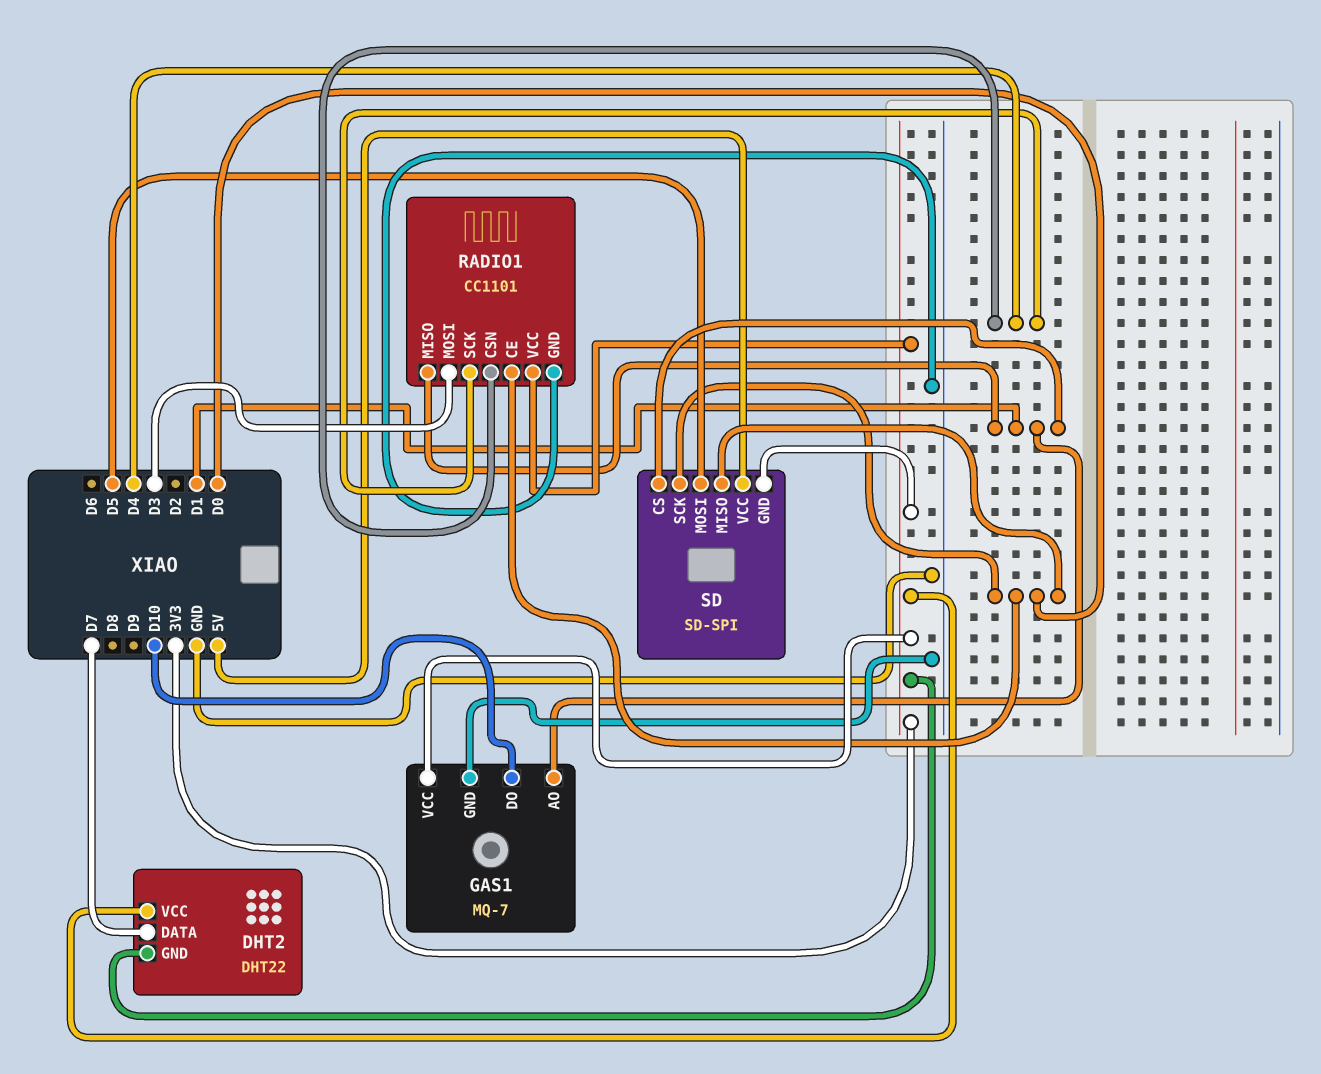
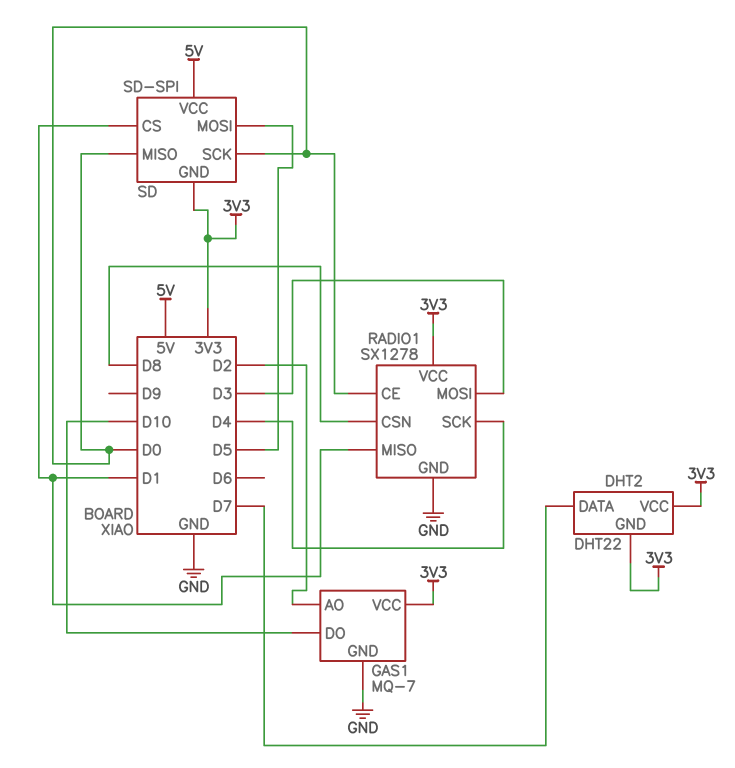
GAS1 pin AO: D1 -> D2
RADIO1: CC1101 -> SX1278
RADIO1 pin CSN: D4 -> D8

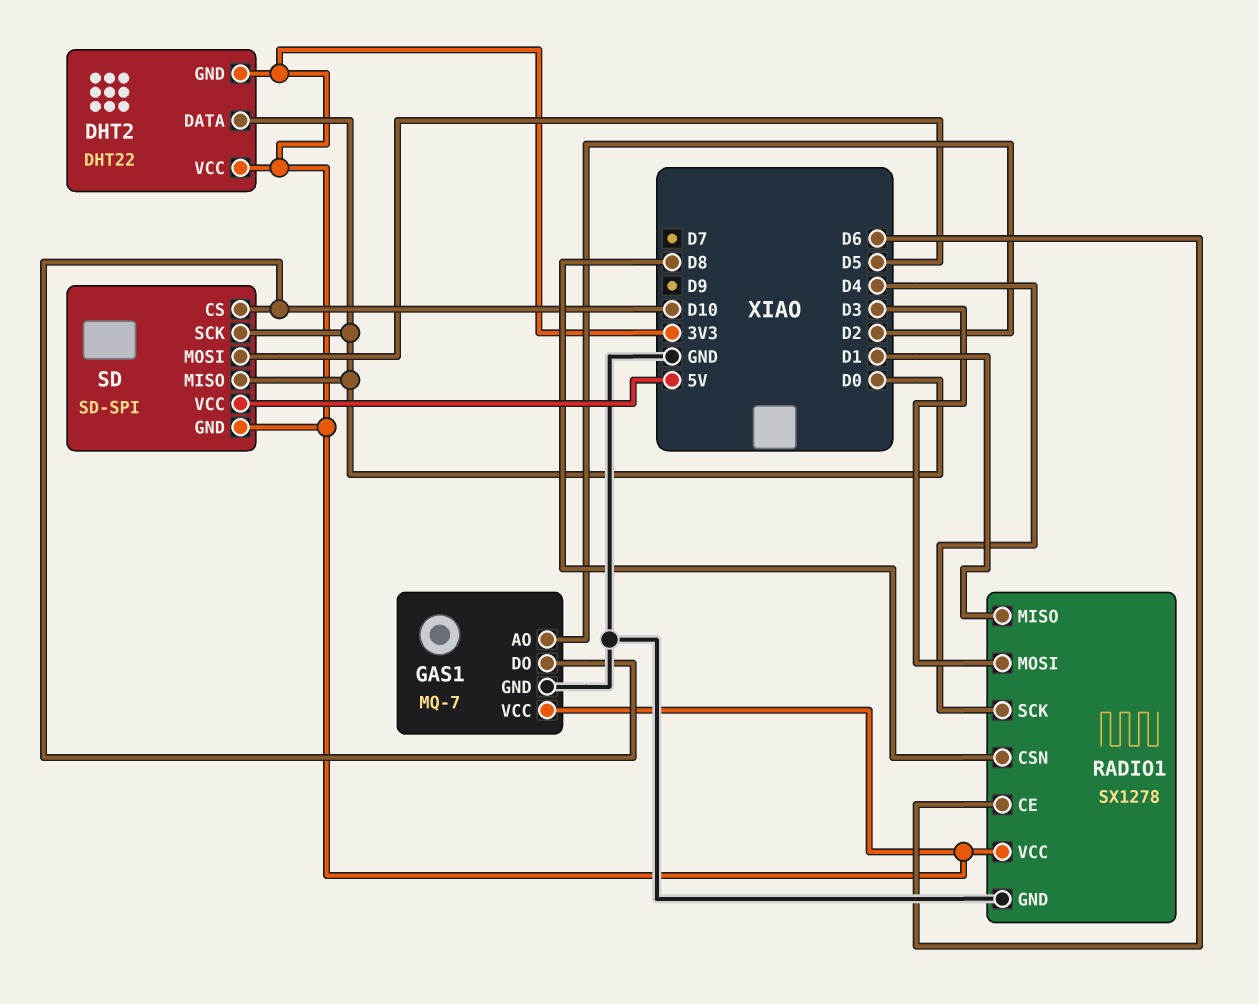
DHT2 pin DATA: D7 -> D0
RADIO1 pin CE: D0 -> D6
SD pin CS: D1 -> D10

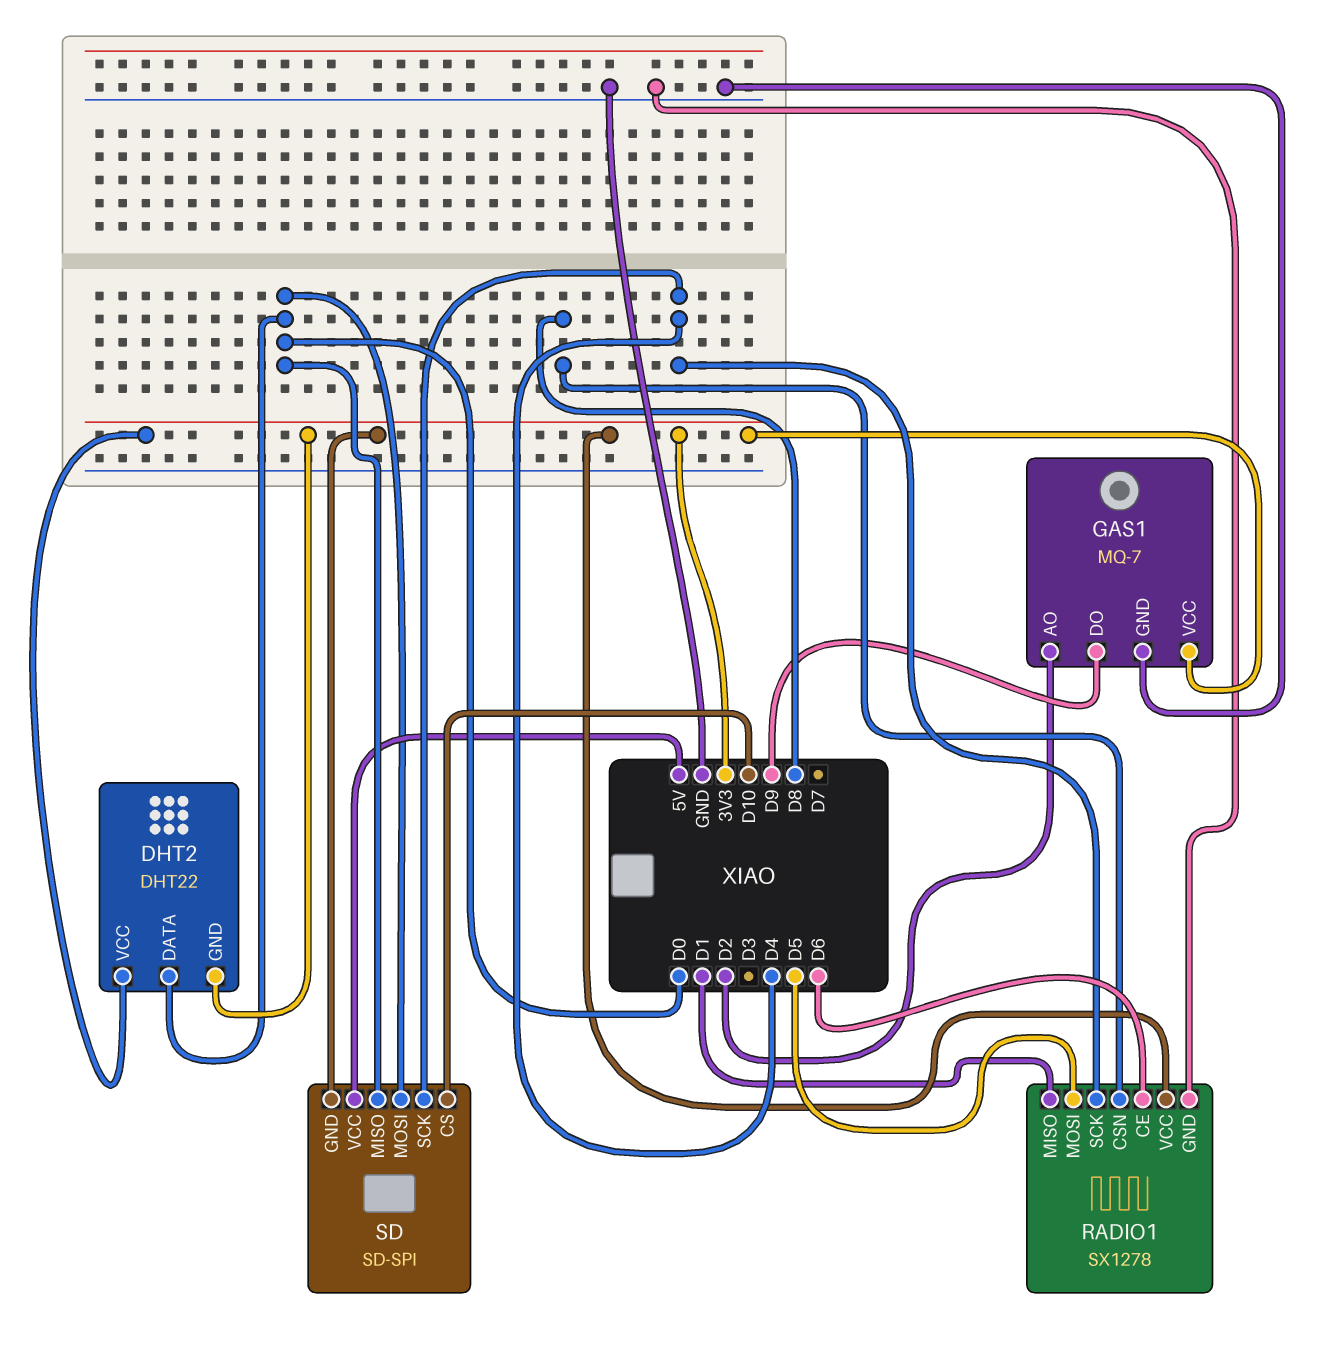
GAS1 pin DO: D10 -> D9
RADIO1 pin MOSI: D3 -> D5
SD pin MOSI: D5 -> D0
SD pin SCK: D0 -> D4

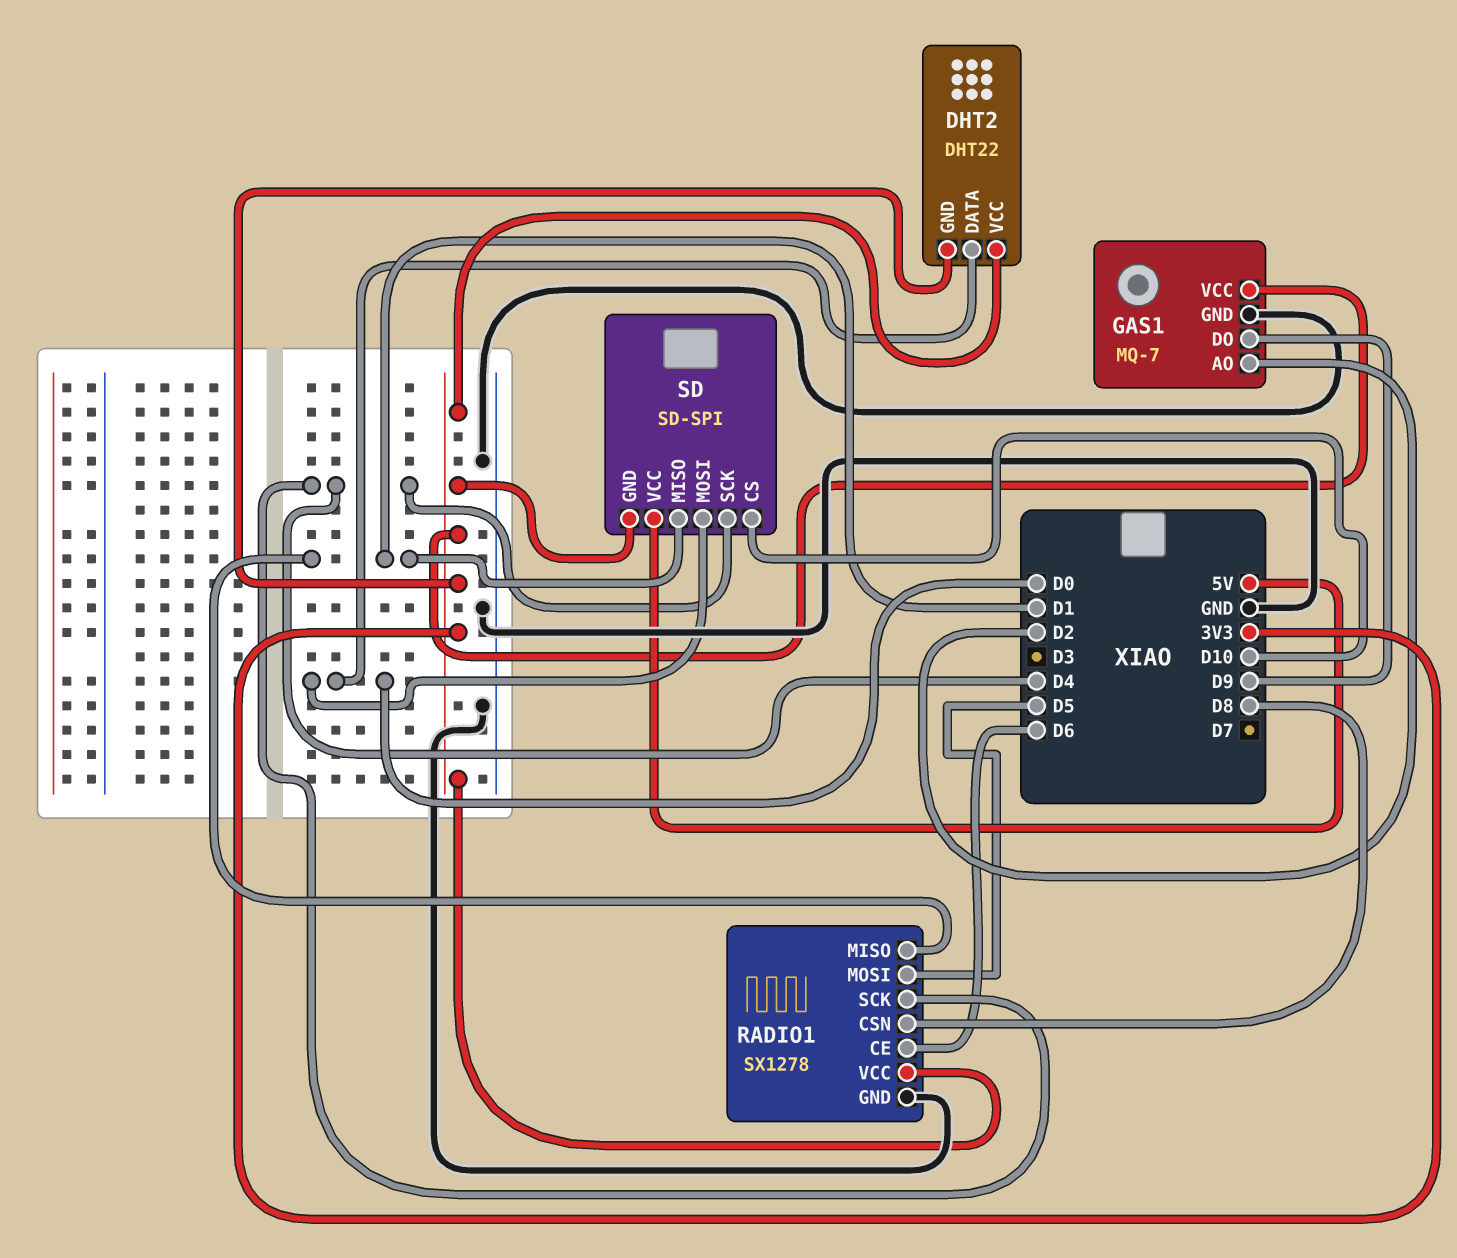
SD pin MISO: D0 -> D1

